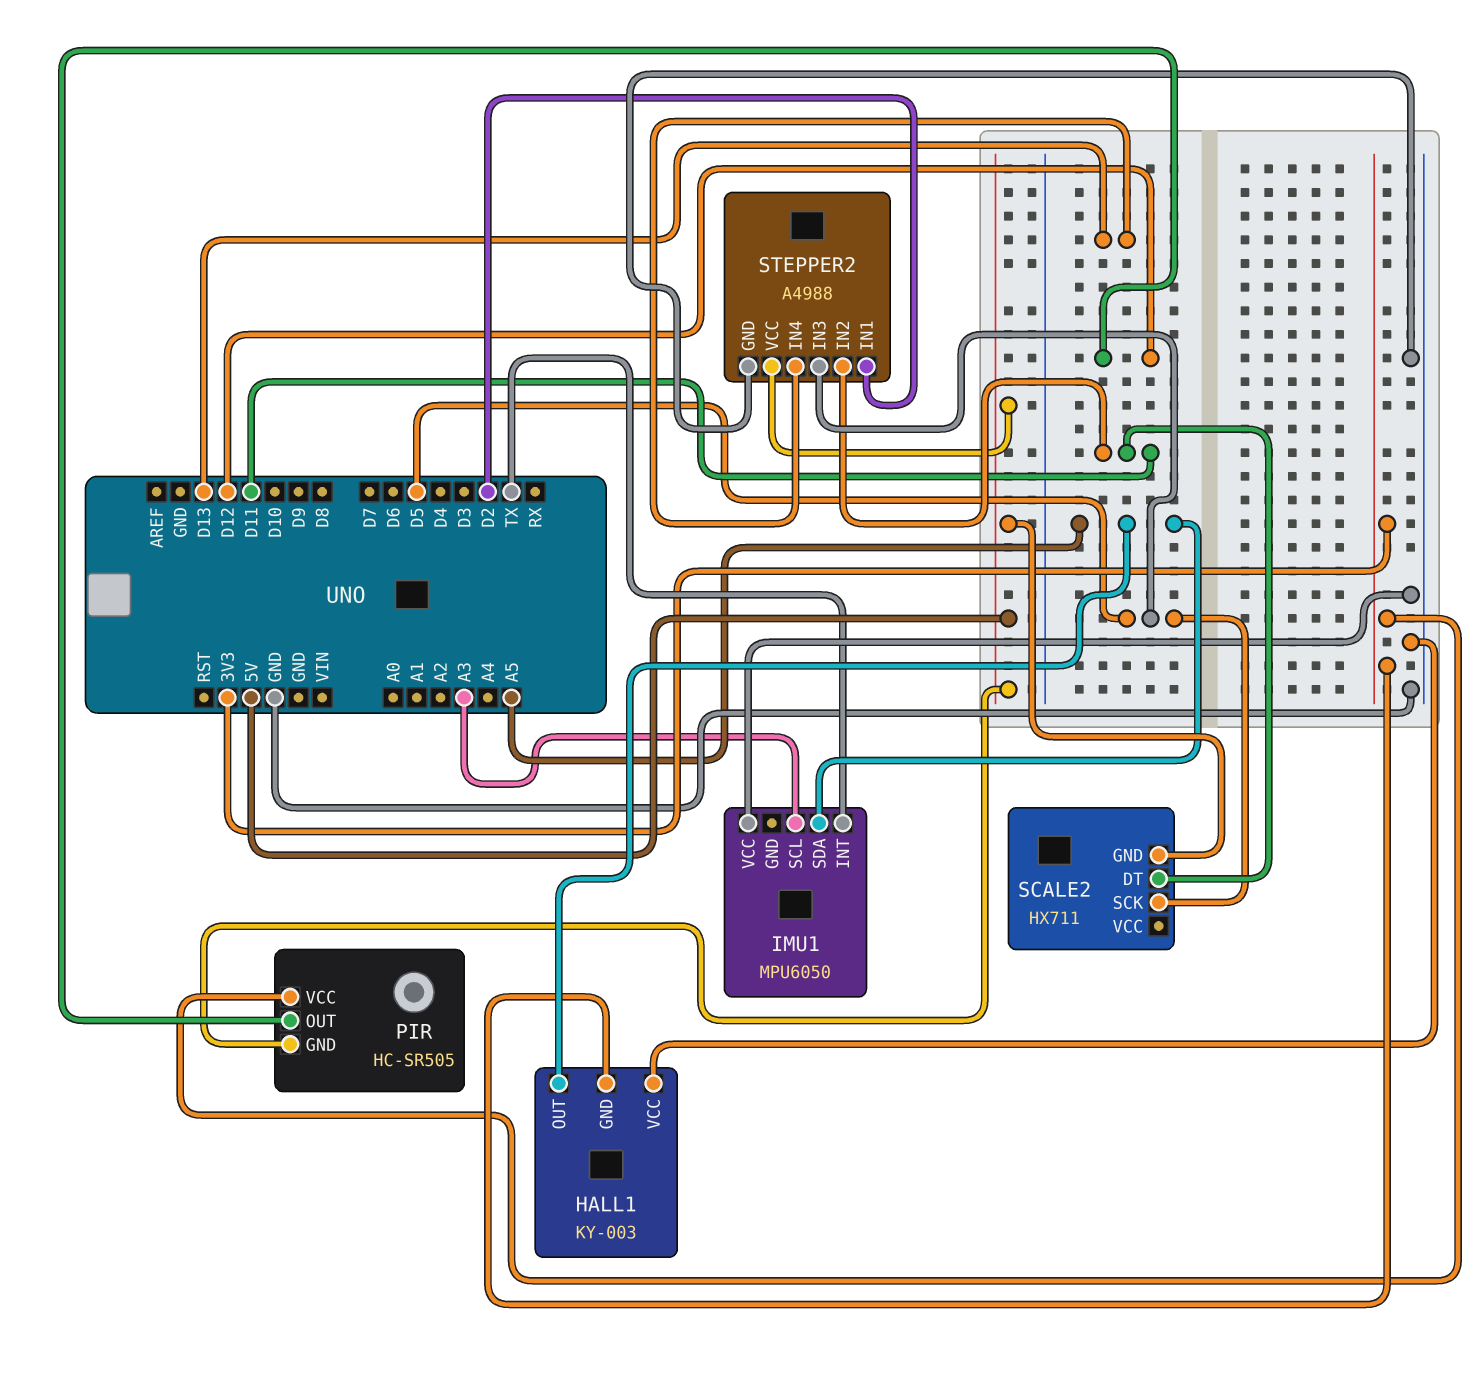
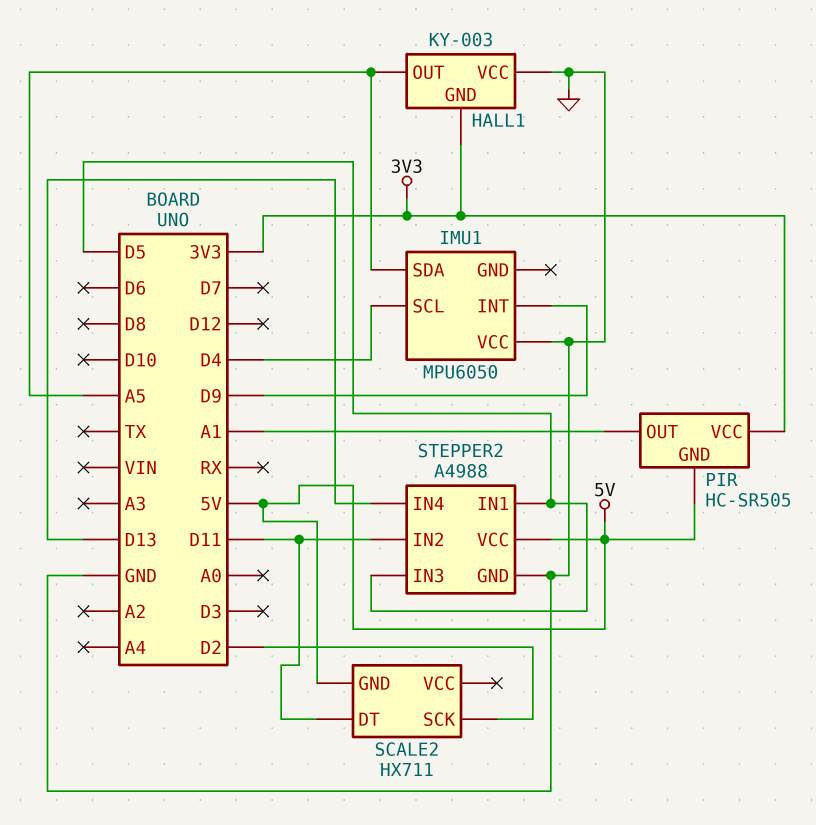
IMU1 pin INT: TX -> D9
IMU1 pin SCL: A3 -> D4
PIR pin OUT: D12 -> A1
SCALE2 pin SCK: D5 -> D2
STEPPER2 pin IN1: D2 -> D5

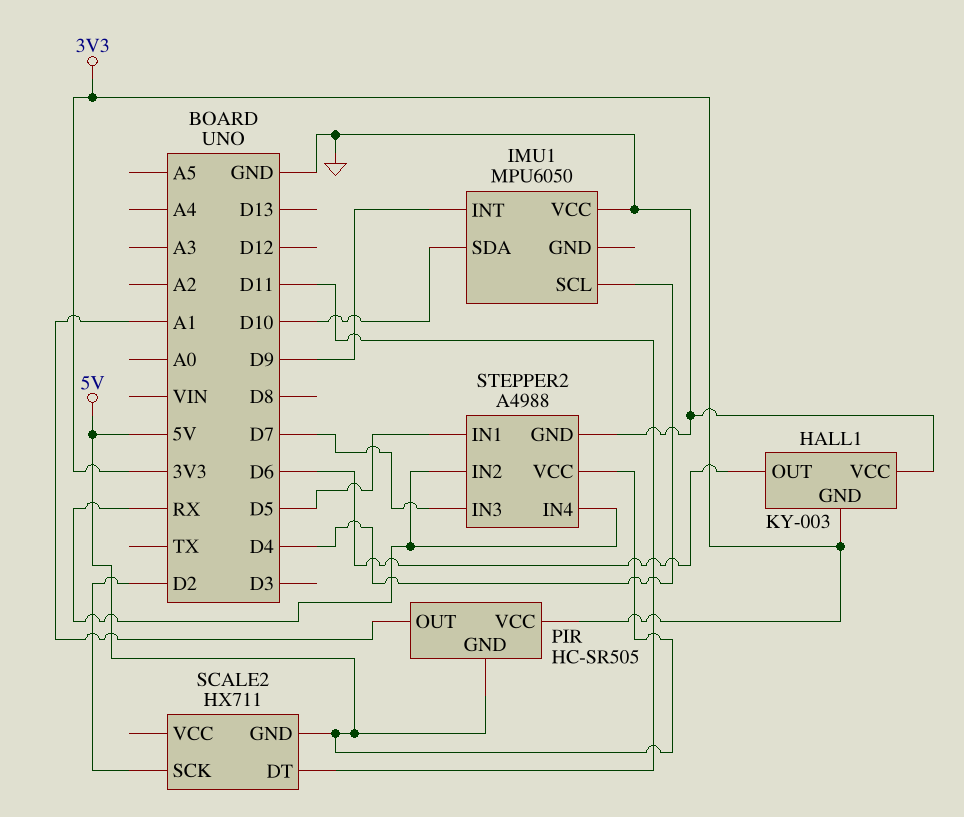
HALL1 pin OUT: A5 -> D6
IMU1 pin SDA: A5 -> D10
STEPPER2 pin IN2: D11 -> RX
STEPPER2 pin IN3: D5 -> D7
STEPPER2 pin IN4: D13 -> RX

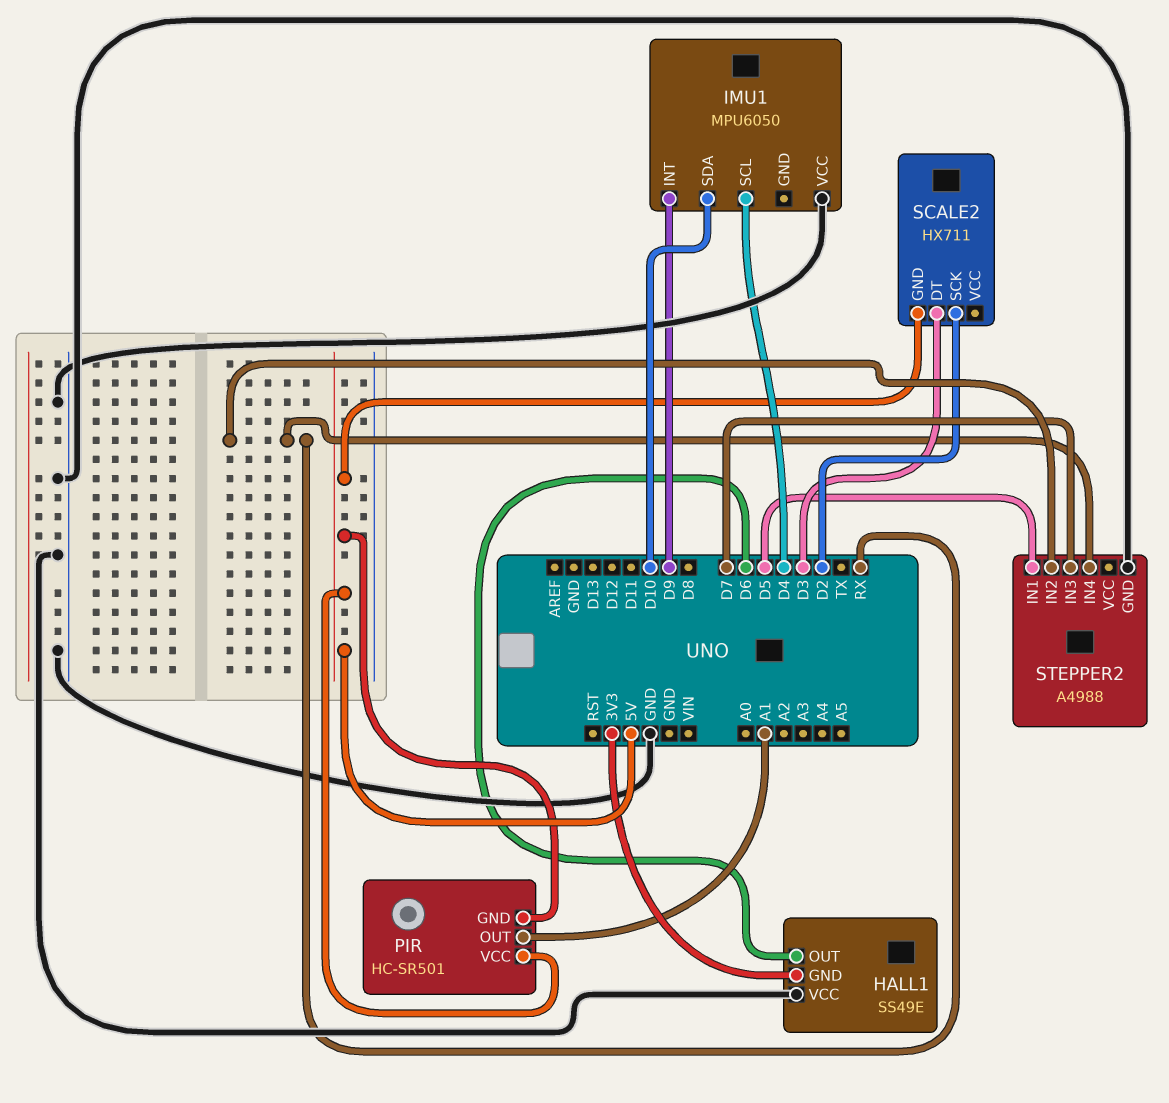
HALL1: KY-003 -> SS49E
PIR: HC-SR505 -> HC-SR501
PIR pin VCC: 3V3 -> 5V
SCALE2 pin DT: D11 -> D3
STEPPER2 pin VCC: 5V -> none

